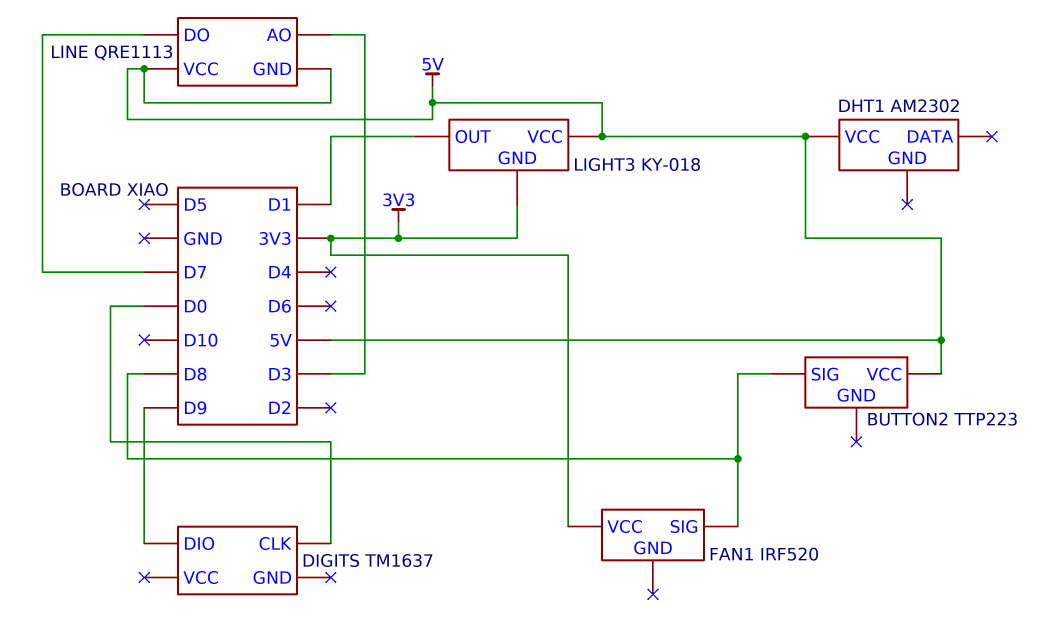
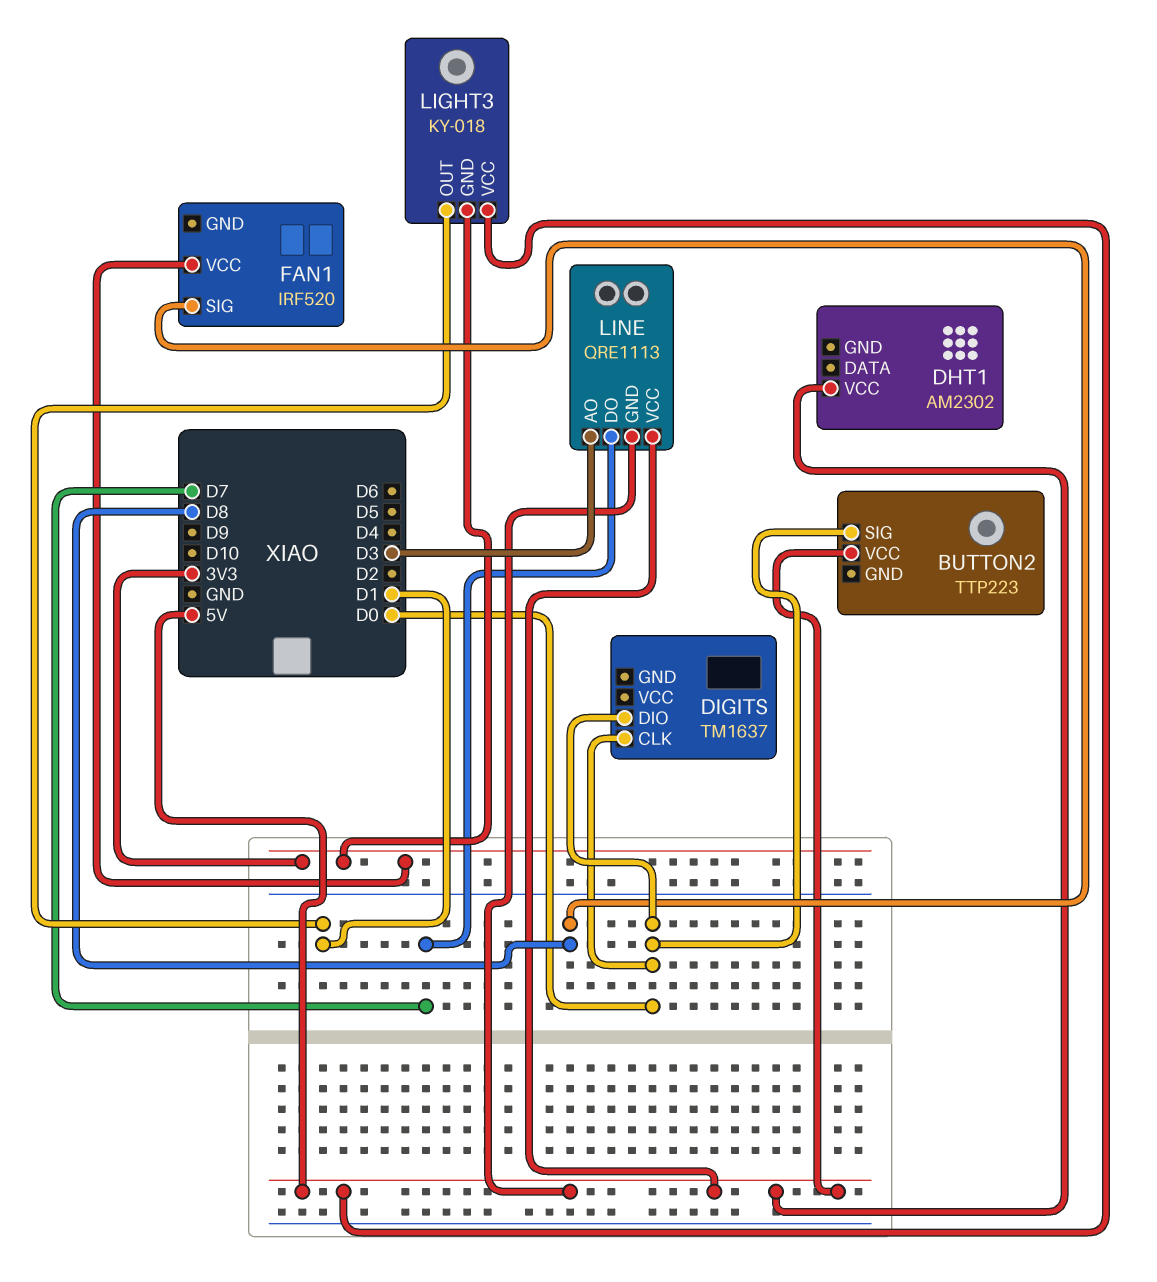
BUTTON2 pin SIG: D8 -> D0
DIGITS pin DIO: D9 -> D0

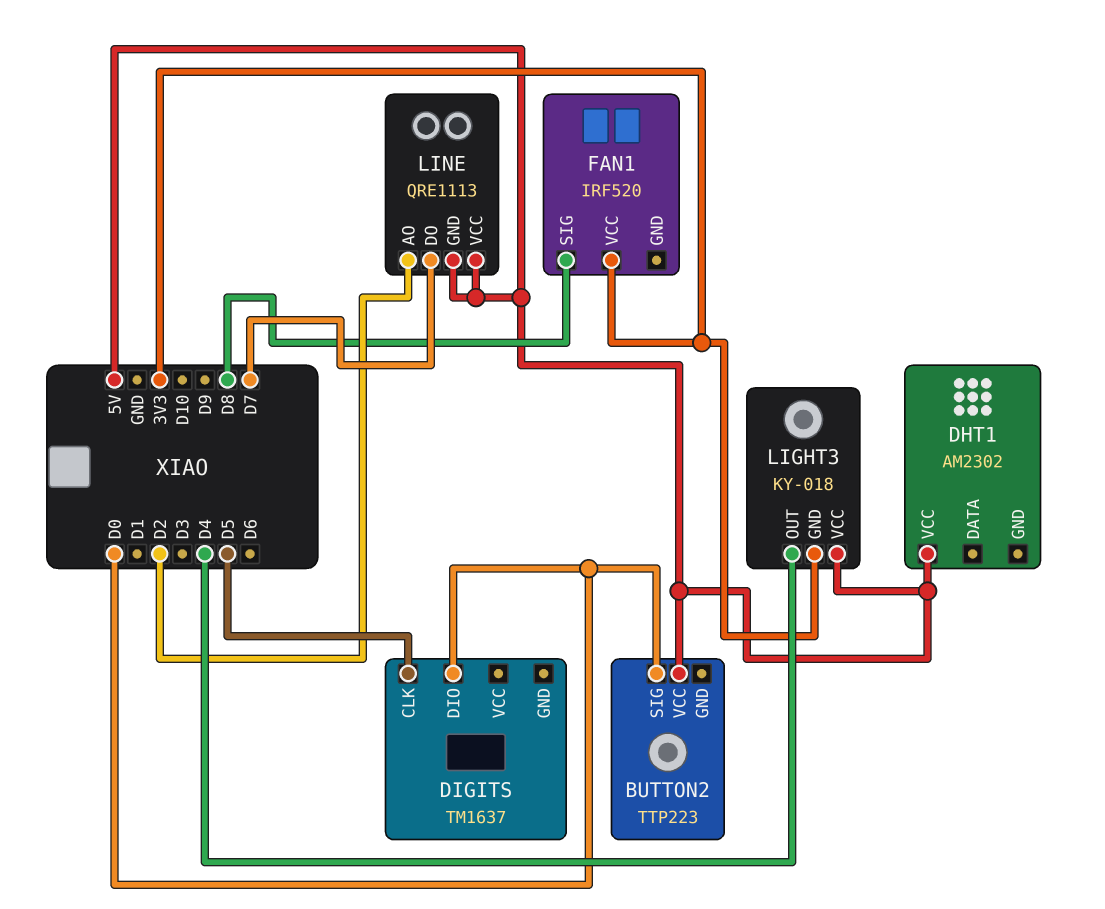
DIGITS pin CLK: D0 -> D5
LIGHT3 pin OUT: D1 -> D4
LINE pin AO: D3 -> D2

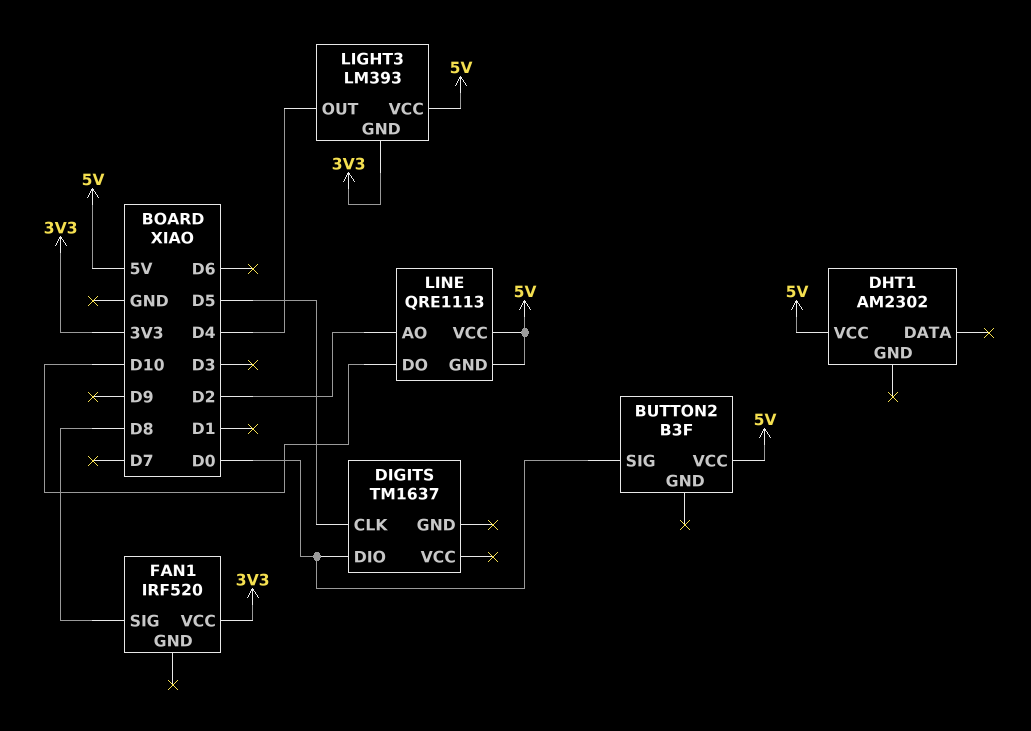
BUTTON2: TTP223 -> B3F
LIGHT3: KY-018 -> LM393
LINE pin DO: D7 -> D10

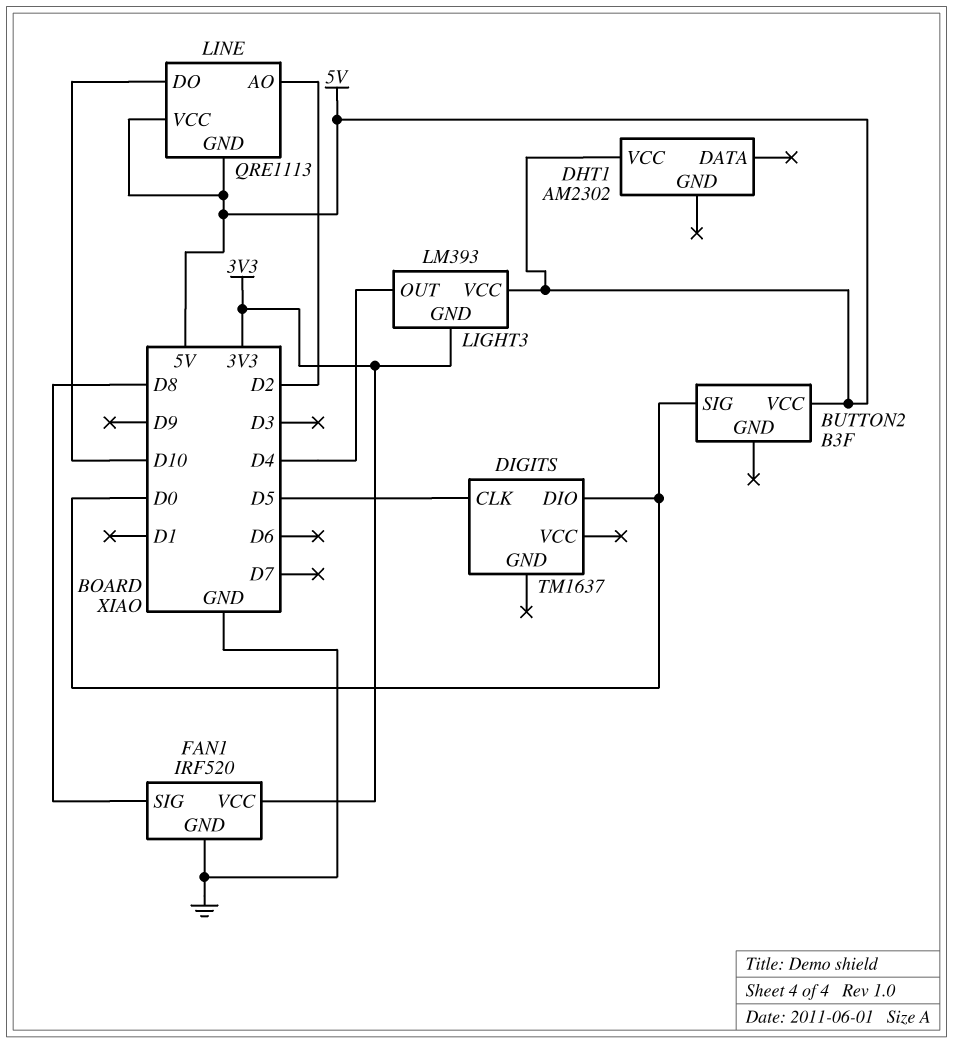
FAN1 pin GND: none -> GND

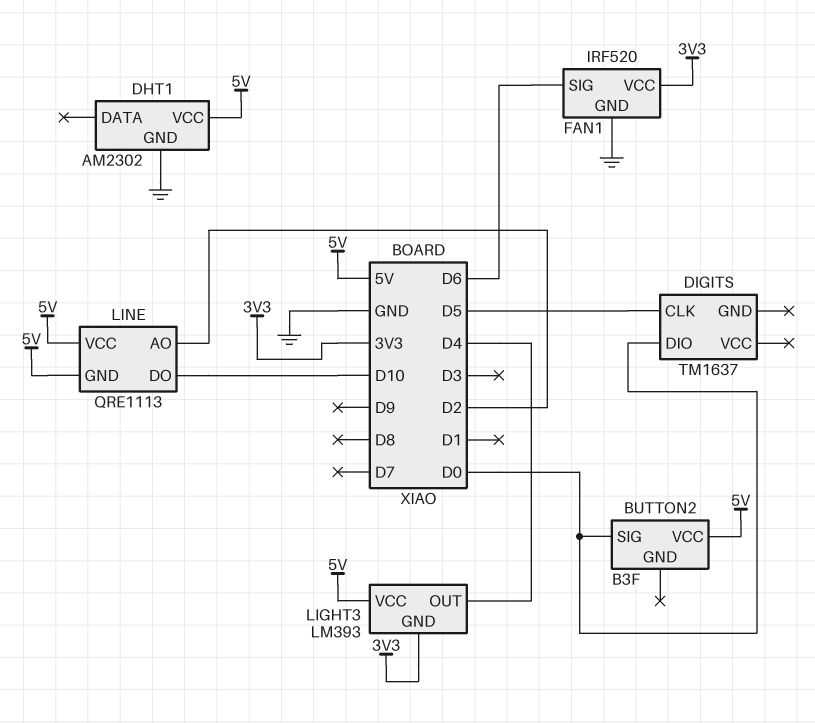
DHT1 pin GND: none -> GND
FAN1 pin SIG: D8 -> D6

